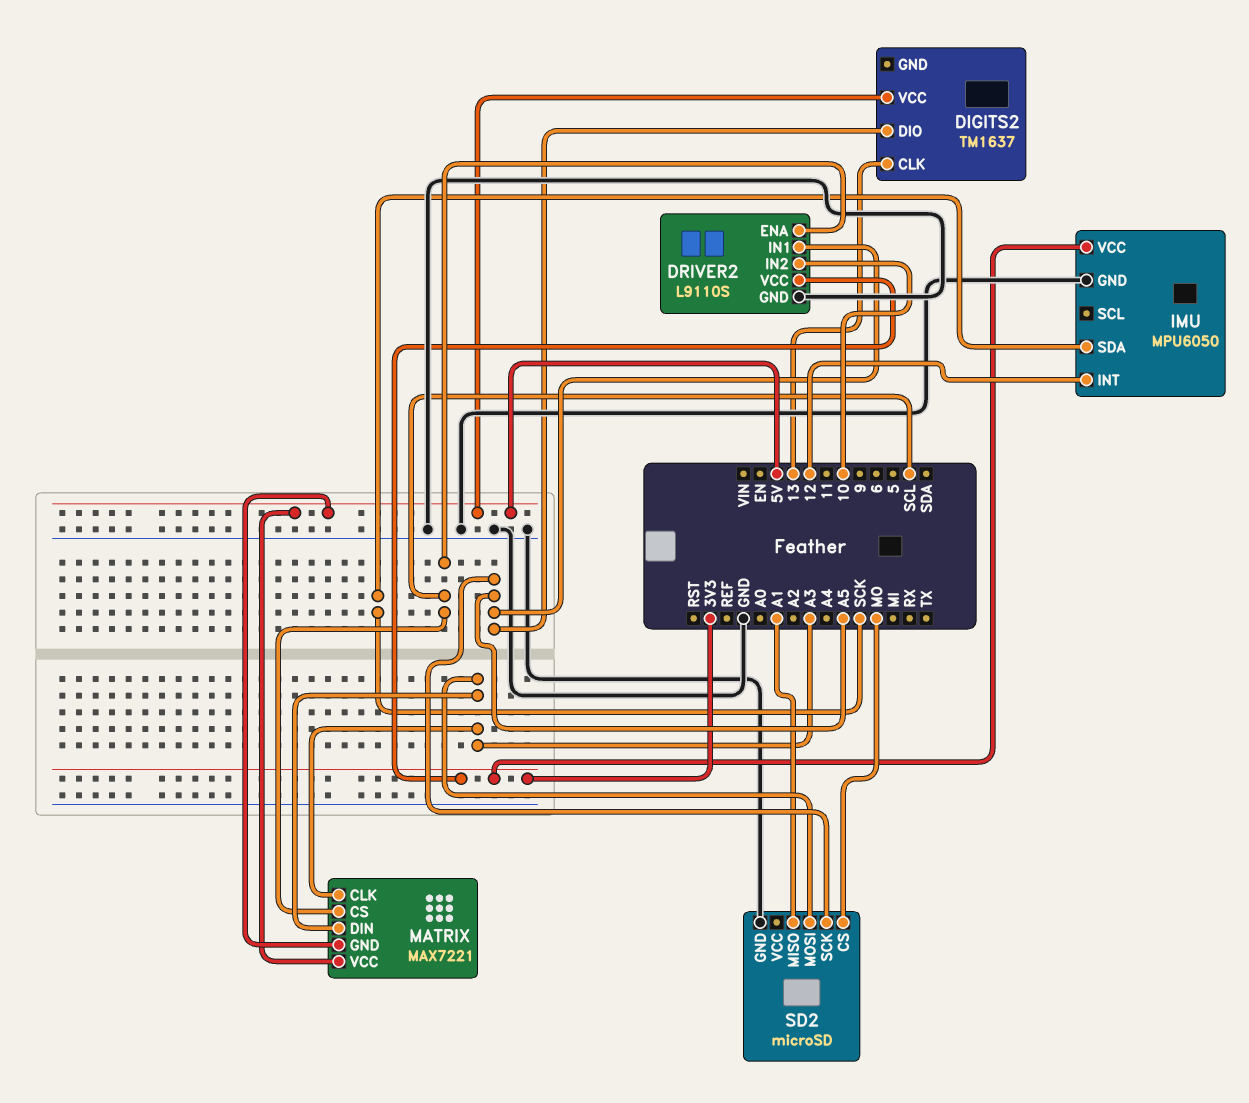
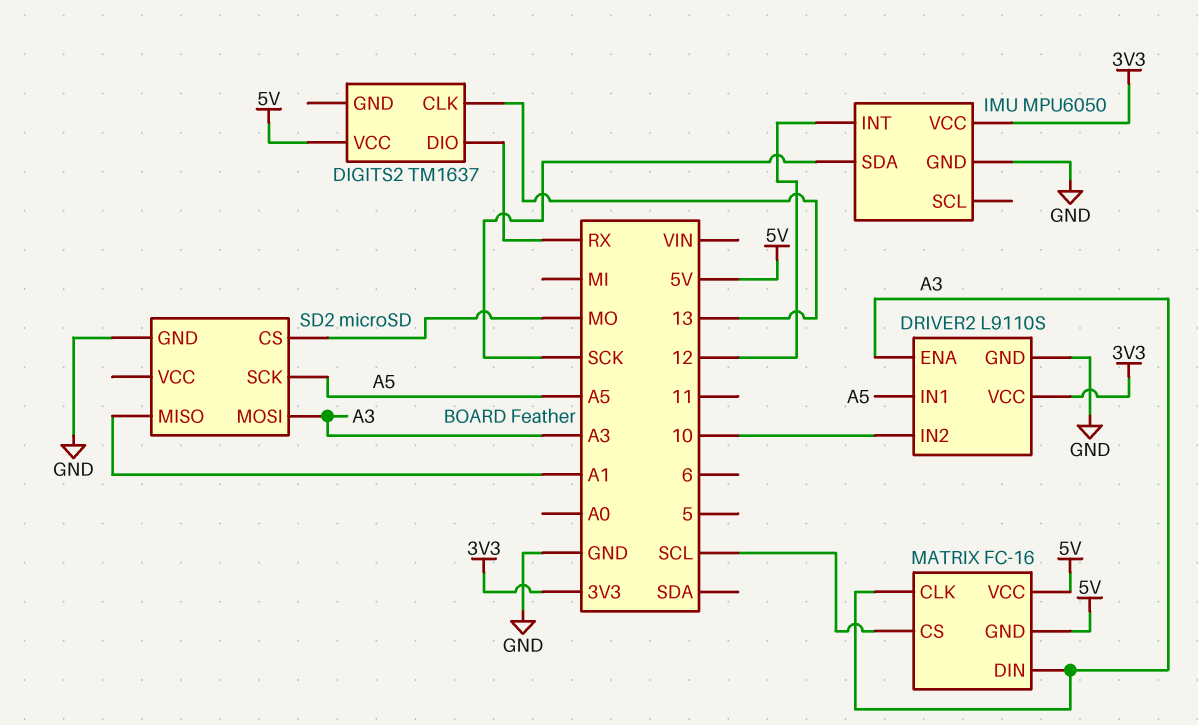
DIGITS2 pin DIO: A5 -> RX
DRIVER2 pin ENA: SCL -> A3
MATRIX: MAX7221 -> FC-16

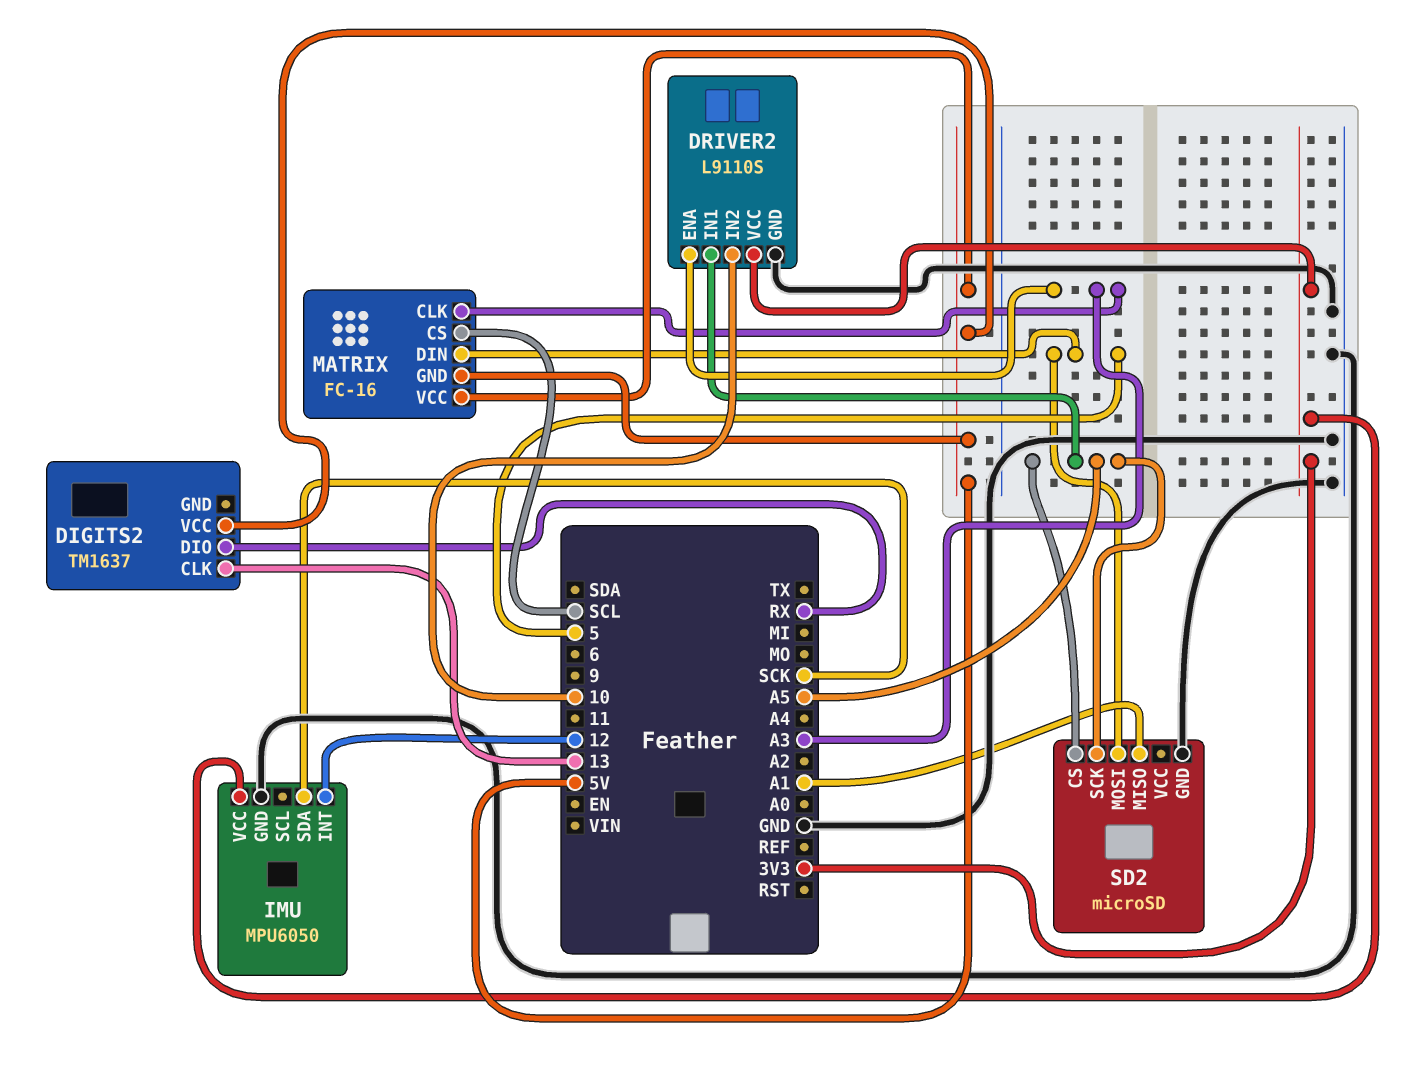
MATRIX pin DIN: A3 -> 5
SD2 pin CS: MO -> A5
SD2 pin MOSI: A3 -> 5

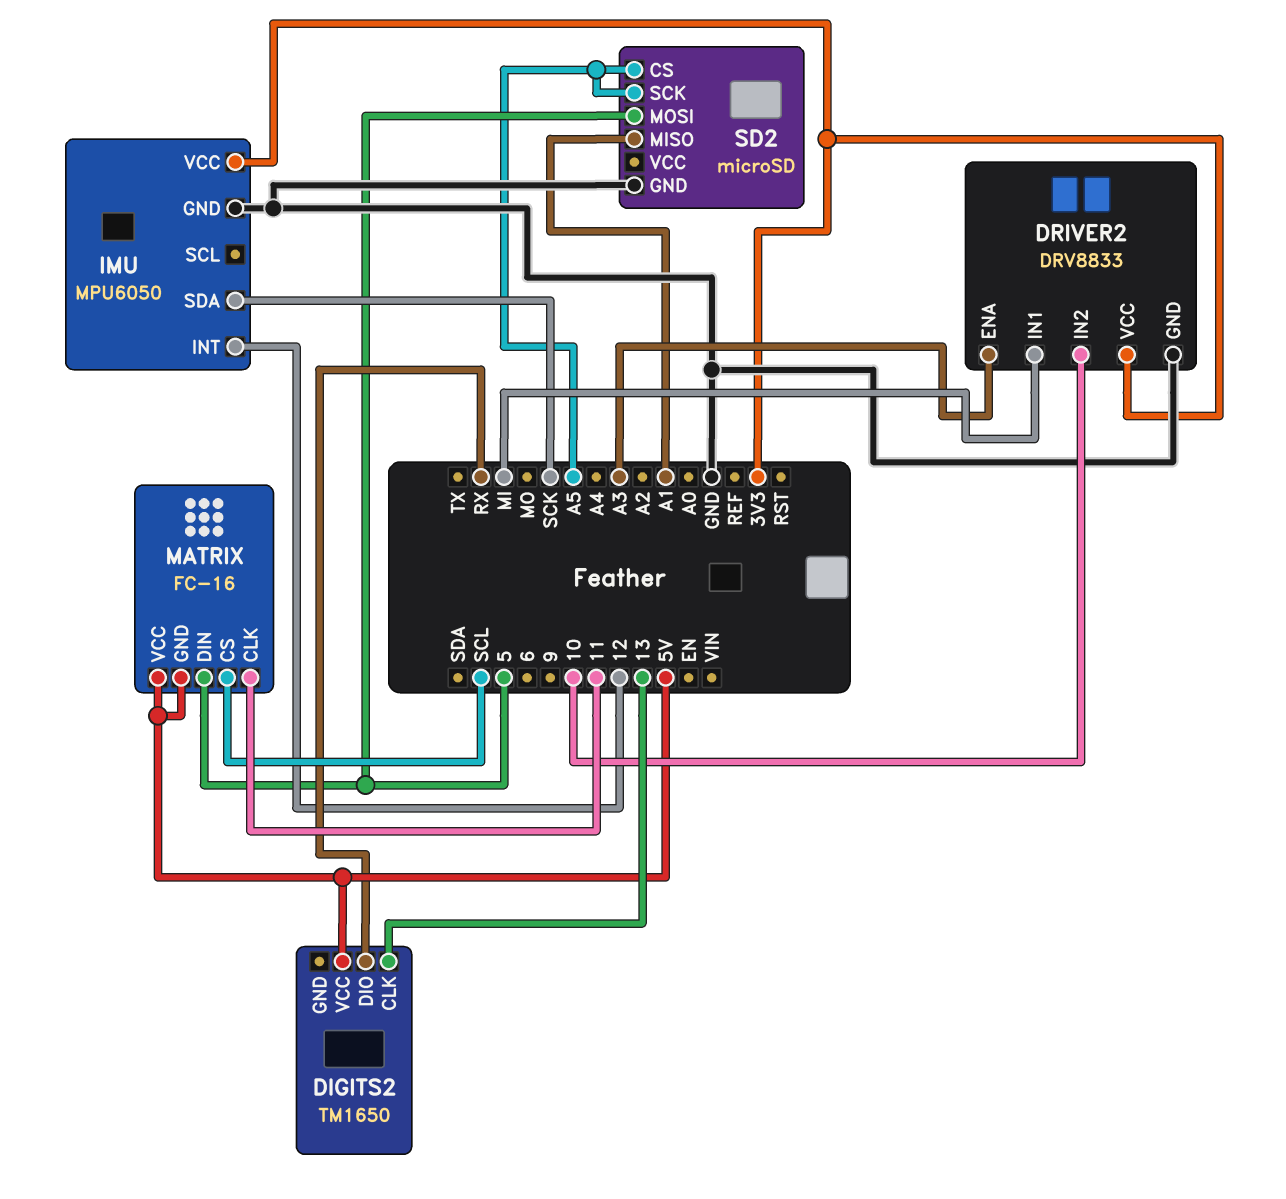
DIGITS2: TM1637 -> TM1650
DRIVER2: L9110S -> DRV8833
DRIVER2 pin IN1: A5 -> MI
MATRIX pin CLK: A3 -> 11

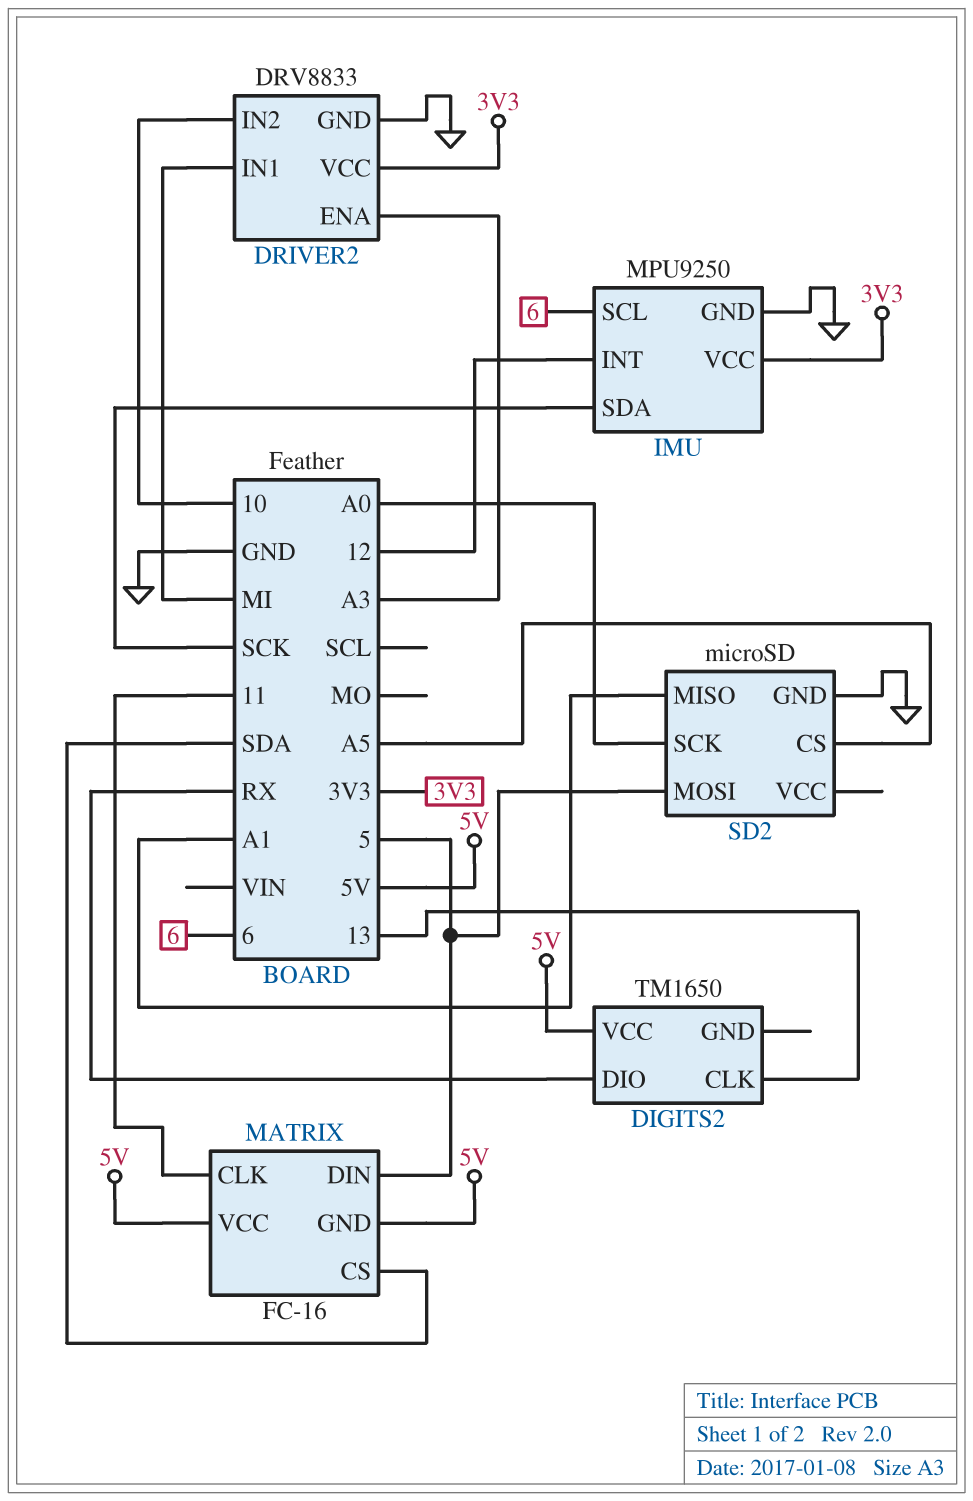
IMU: MPU6050 -> MPU9250
IMU pin SCL: none -> 6
MATRIX pin CS: SCL -> SDA
SD2 pin SCK: A5 -> A0

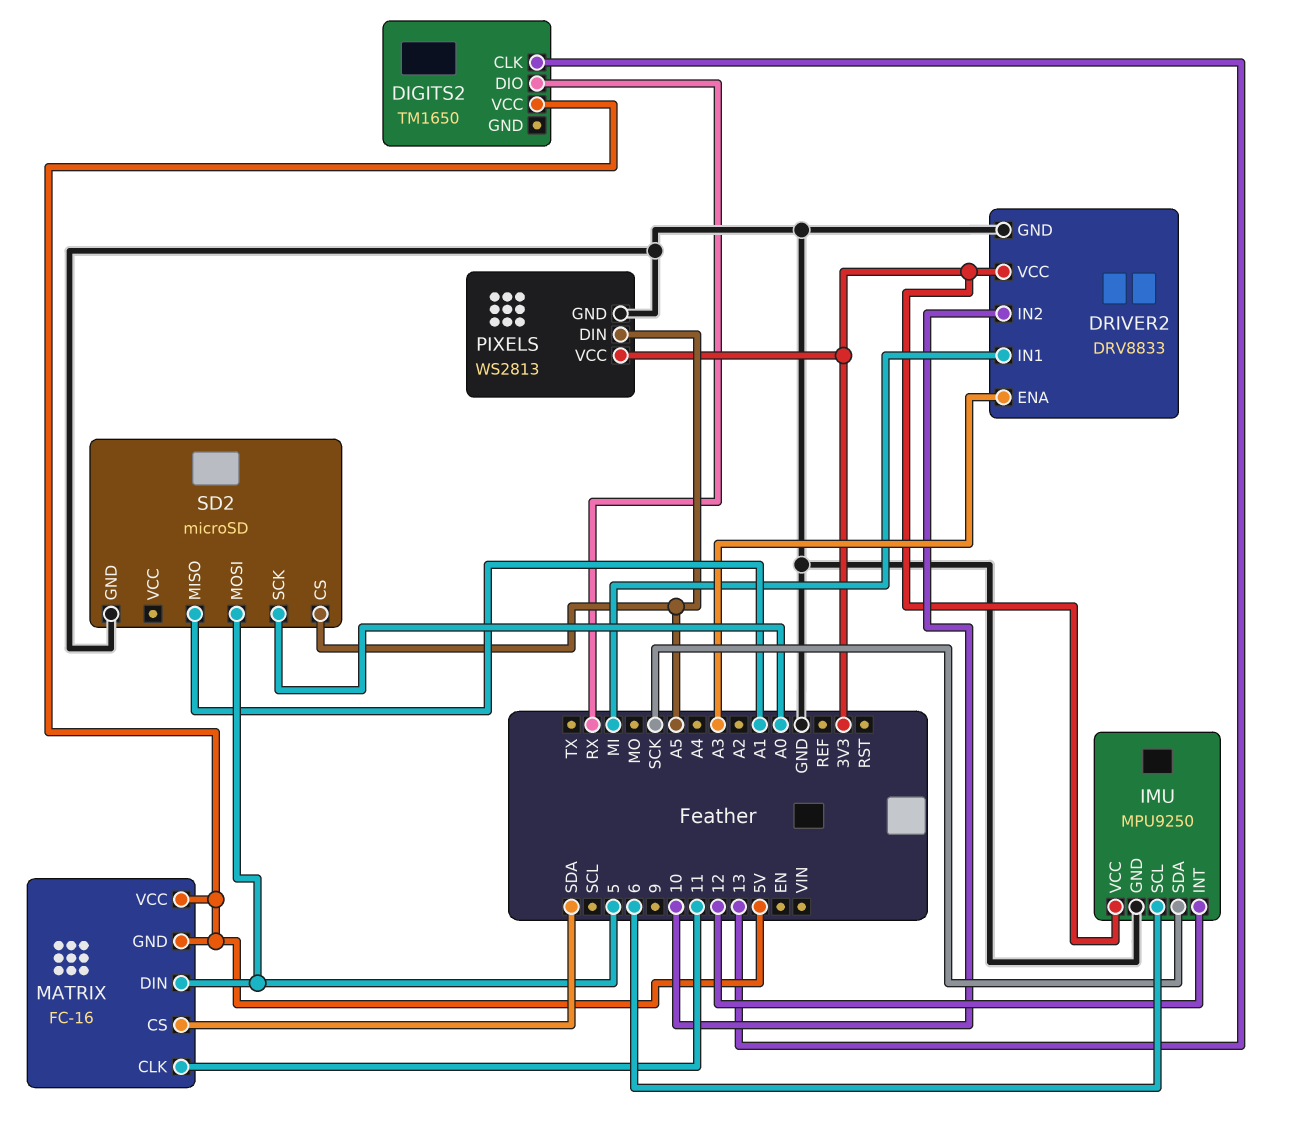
PIXELS: none -> WS2813
PIXELS pin DIN: none -> A5
PIXELS pin GND: none -> GND
PIXELS pin VCC: none -> 3V3

